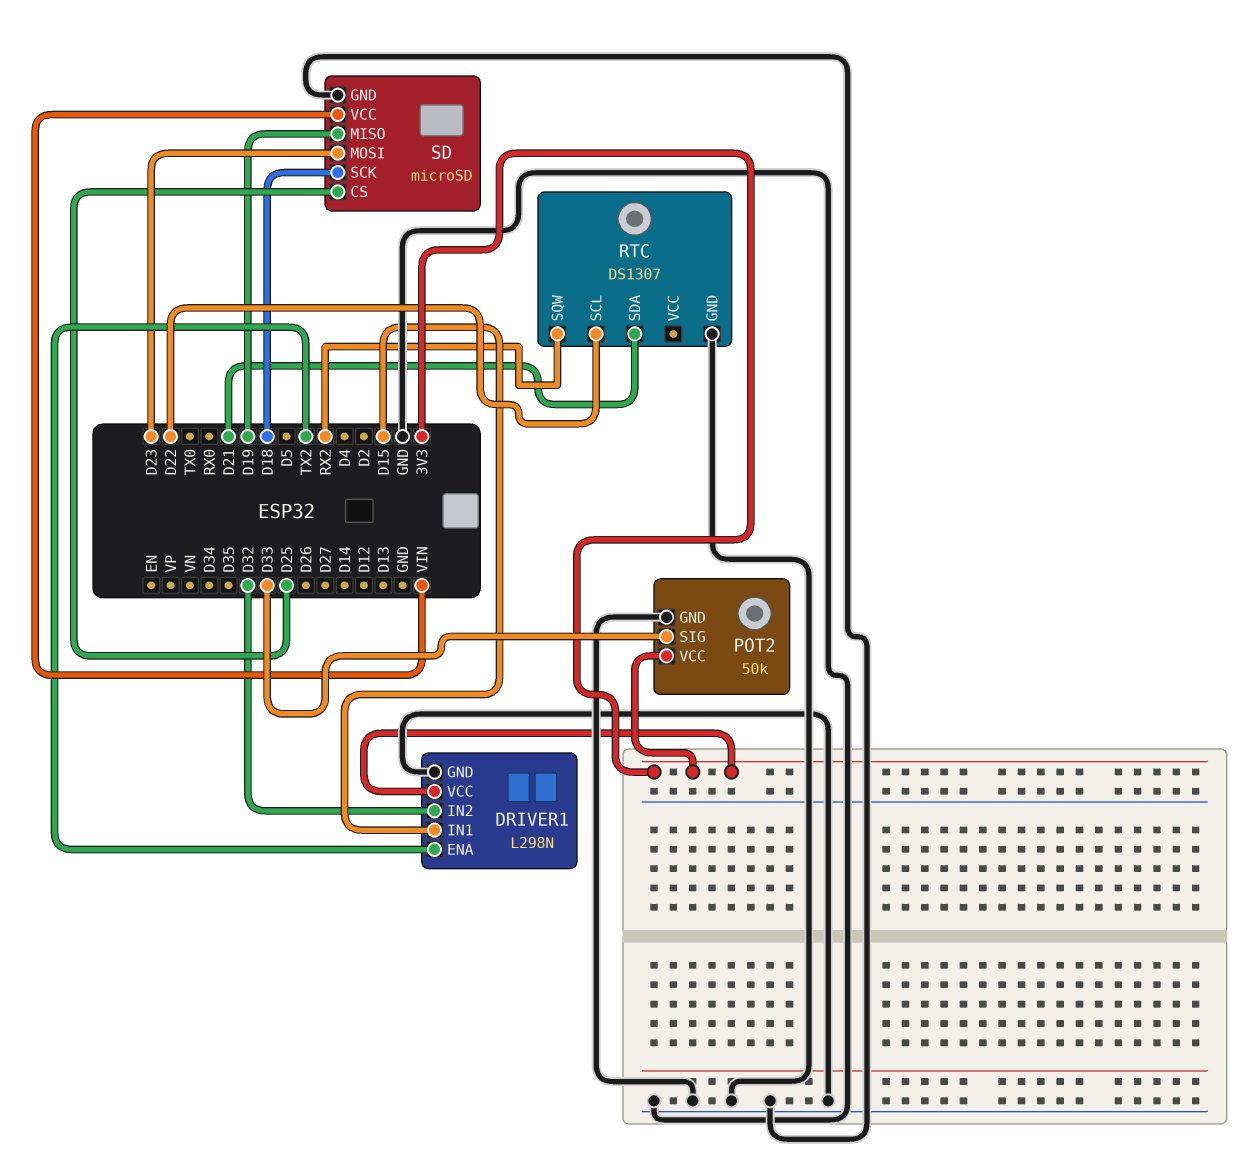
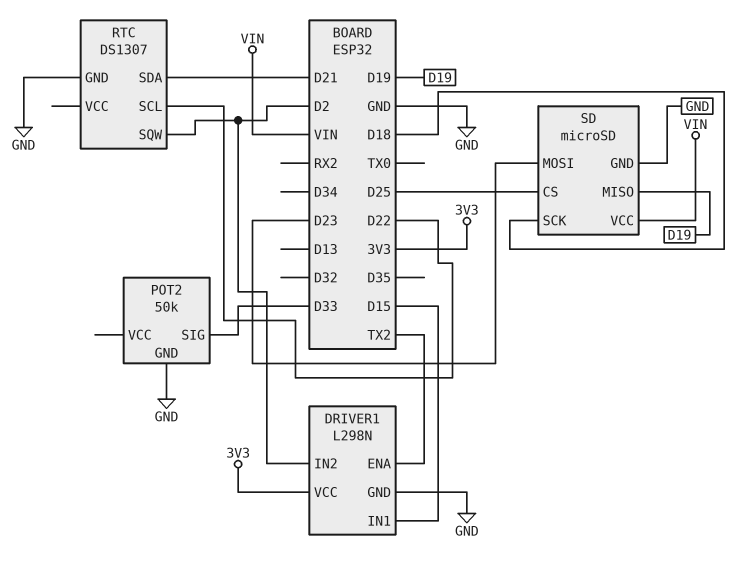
DRIVER1 pin IN2: D32 -> D2
POT2 pin VCC: 3V3 -> none
RTC pin SQW: RX2 -> D2

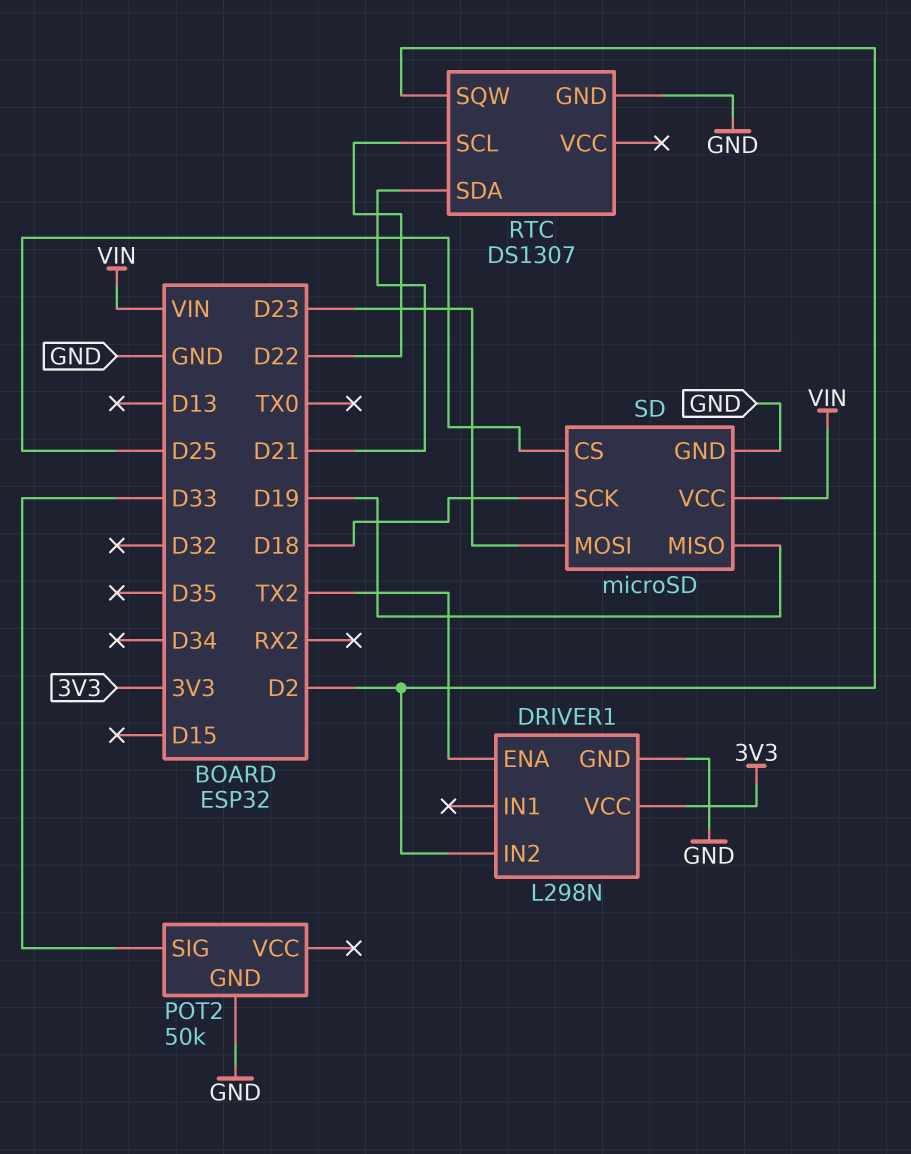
DRIVER1 pin IN1: D15 -> none

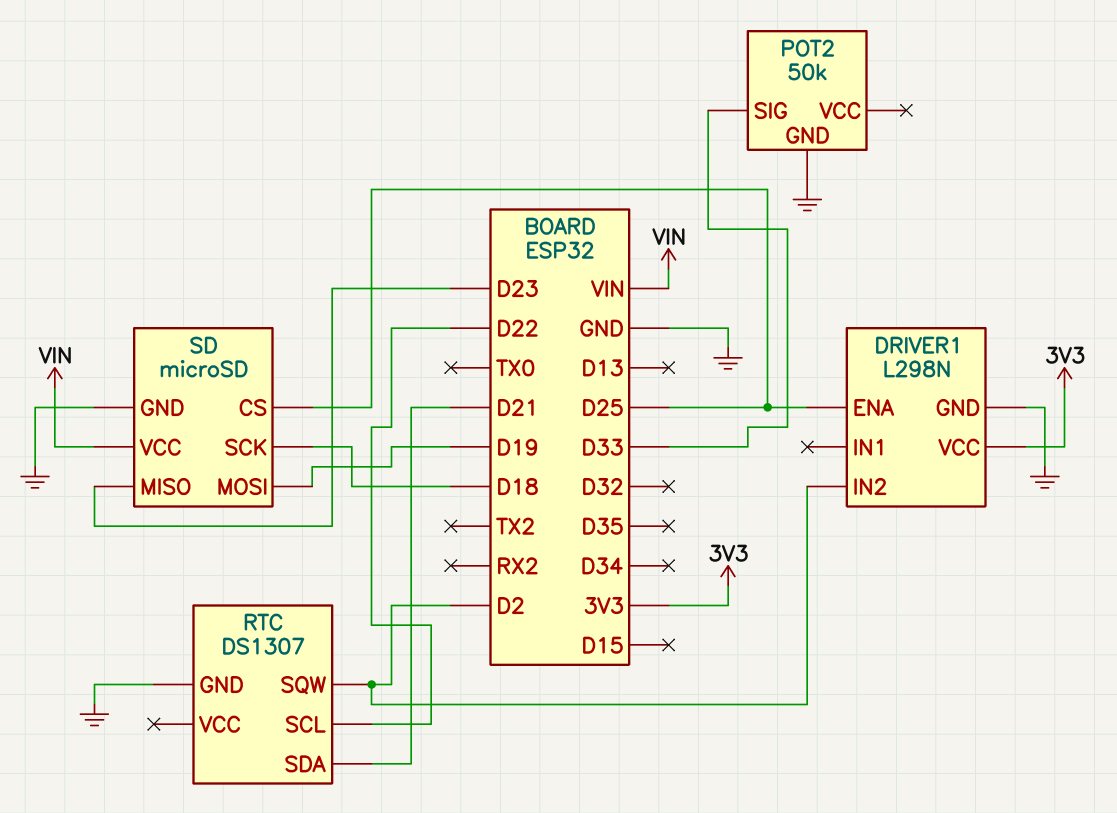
DRIVER1 pin ENA: TX2 -> D25
SD pin MISO: D19 -> D23
SD pin MOSI: D23 -> D19

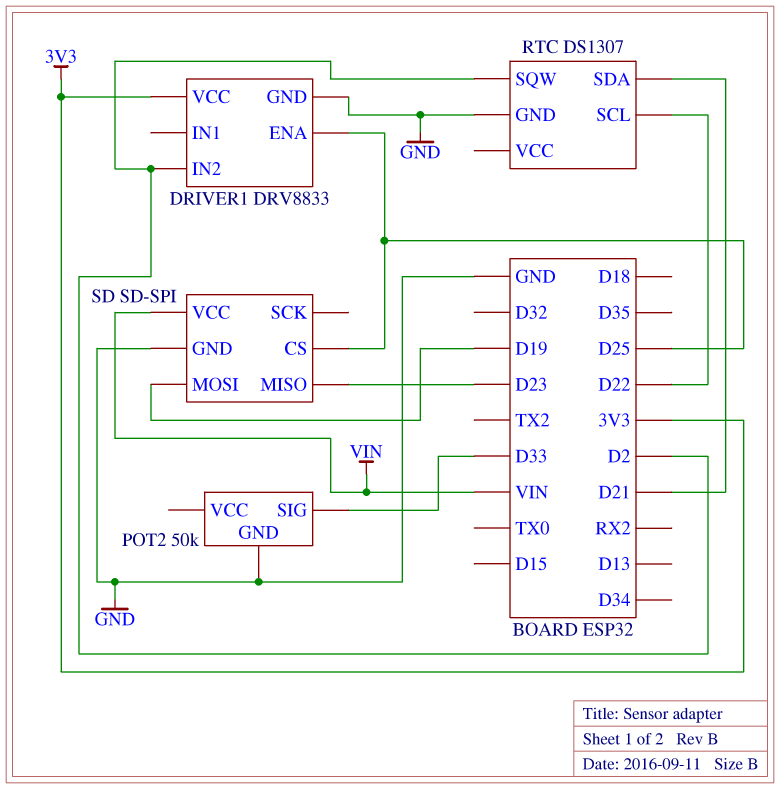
DRIVER1: L298N -> DRV8833
SD: microSD -> SD-SPI
SD pin SCK: D18 -> none

